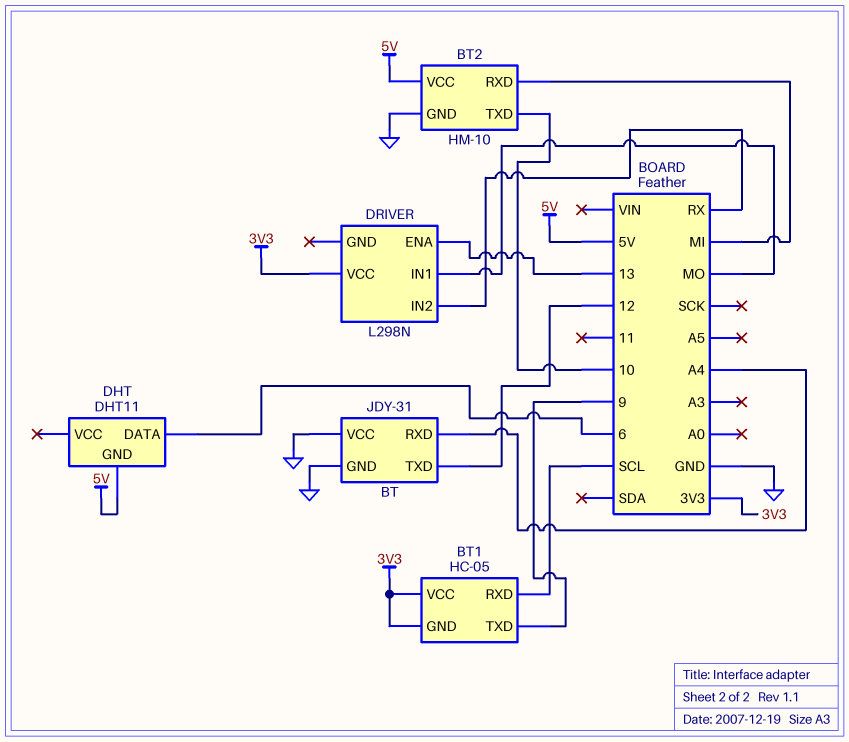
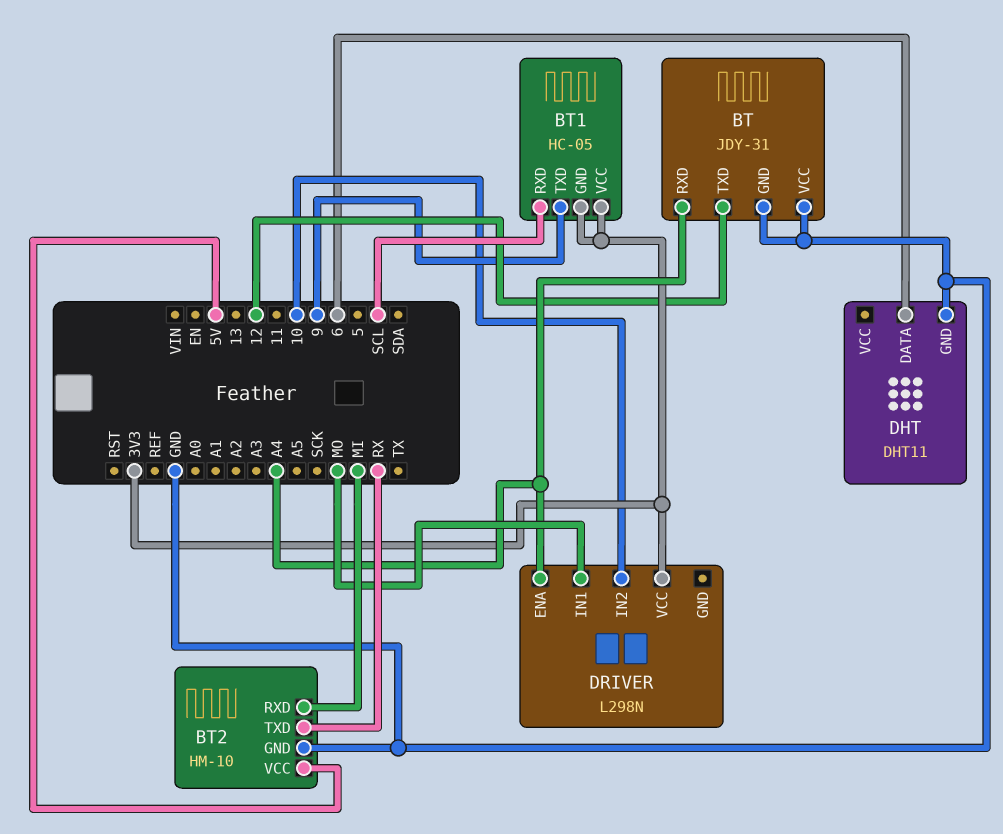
BT2 pin TXD: 10 -> RX
DHT pin GND: 5V -> GND
DRIVER pin ENA: 13 -> A4
DRIVER pin IN2: RX -> 10

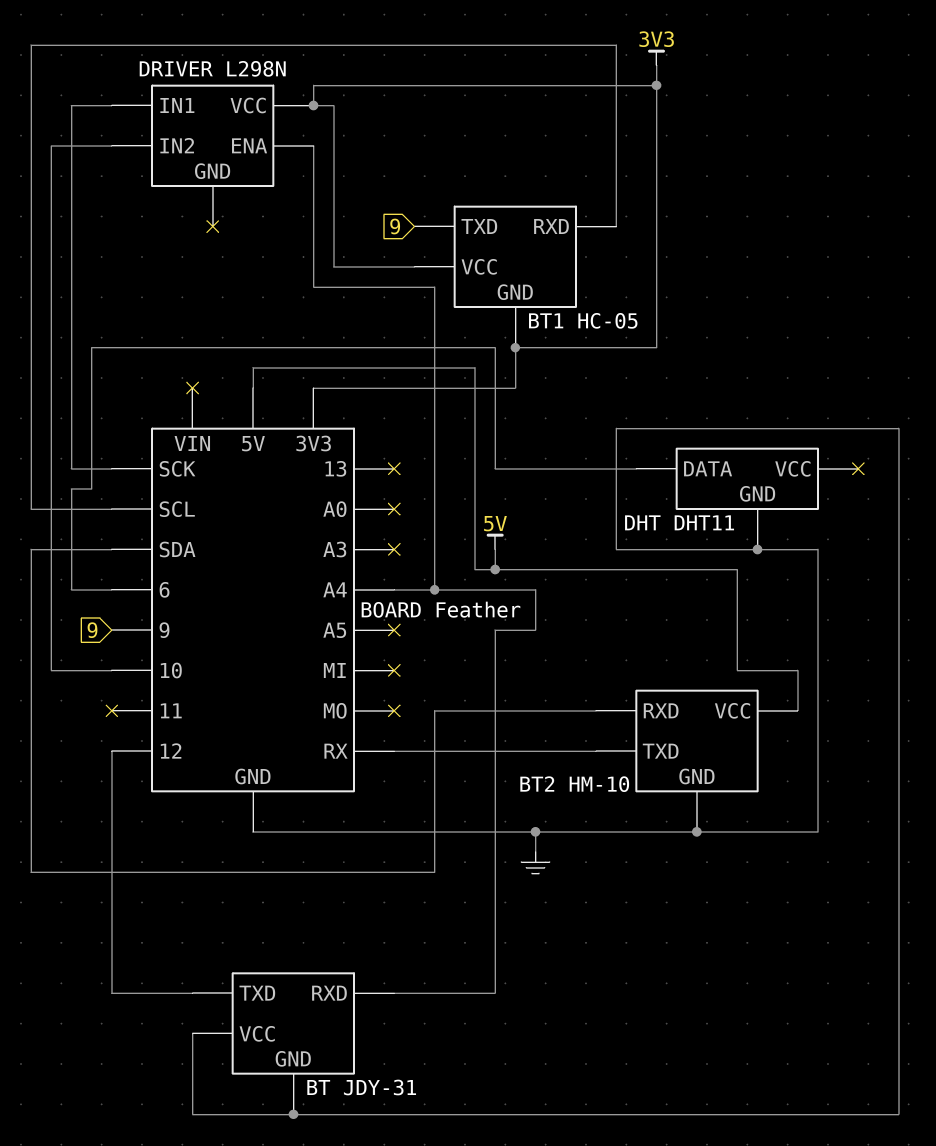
BT2 pin RXD: MI -> SDA
DRIVER pin IN1: MO -> SCK

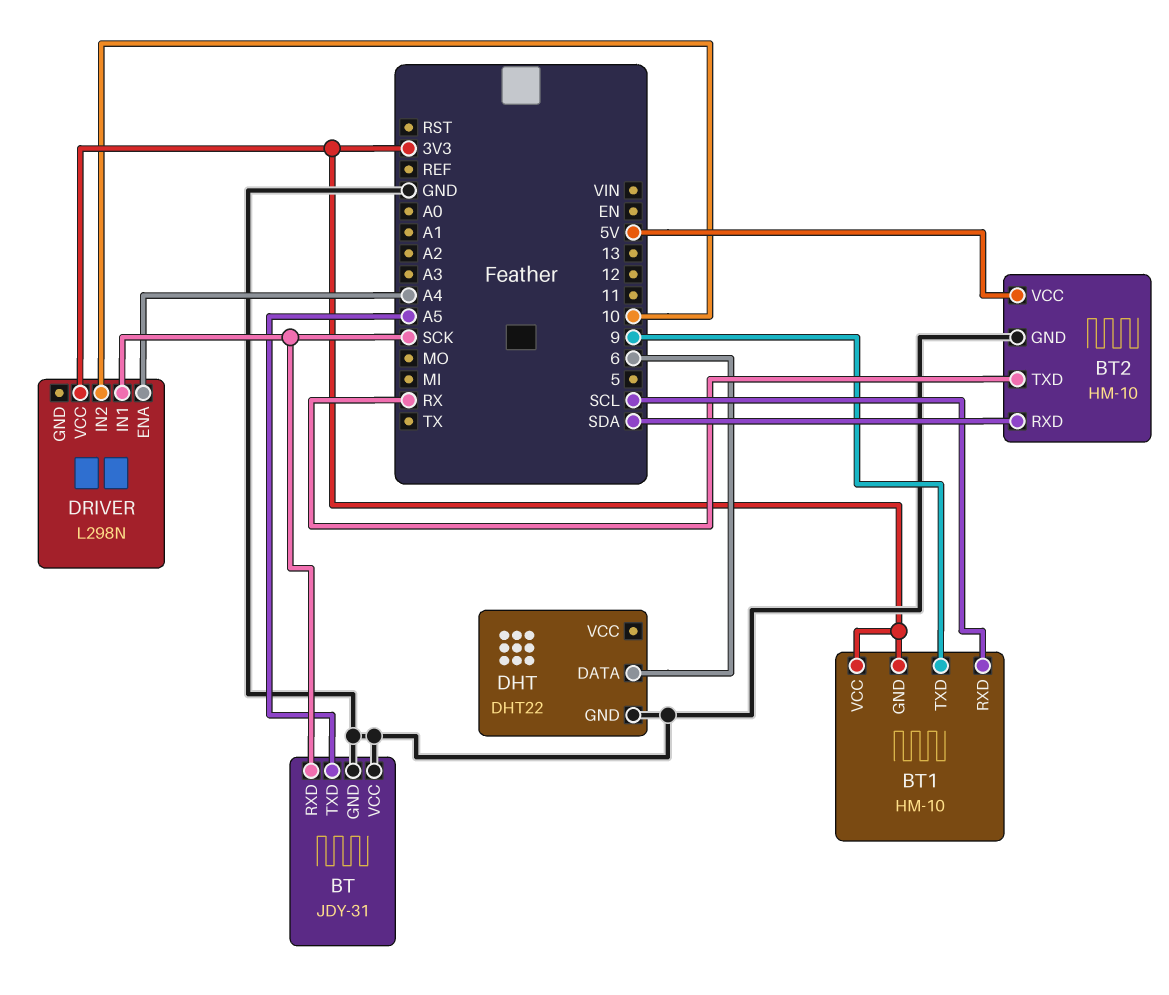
BT pin RXD: A4 -> SCK
BT pin TXD: 12 -> A5
BT1: HC-05 -> HM-10
DHT: DHT11 -> DHT22

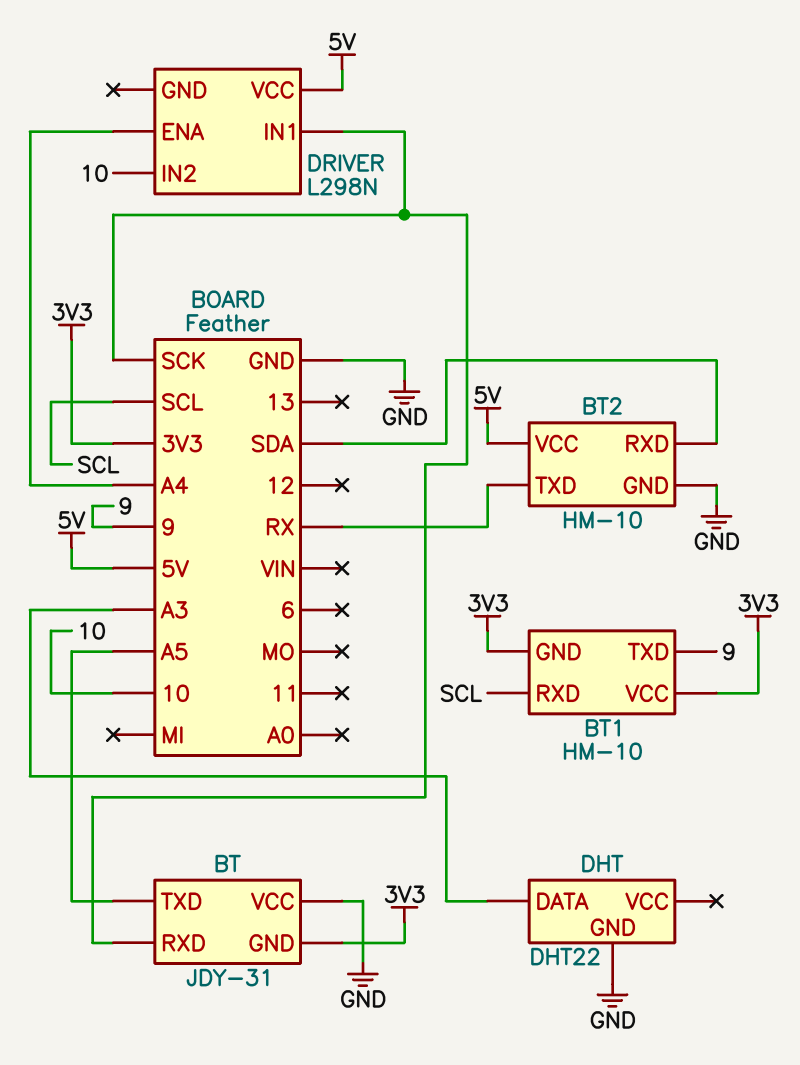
BT pin GND: GND -> 3V3
DHT pin DATA: 6 -> A3
DRIVER pin VCC: 3V3 -> 5V

